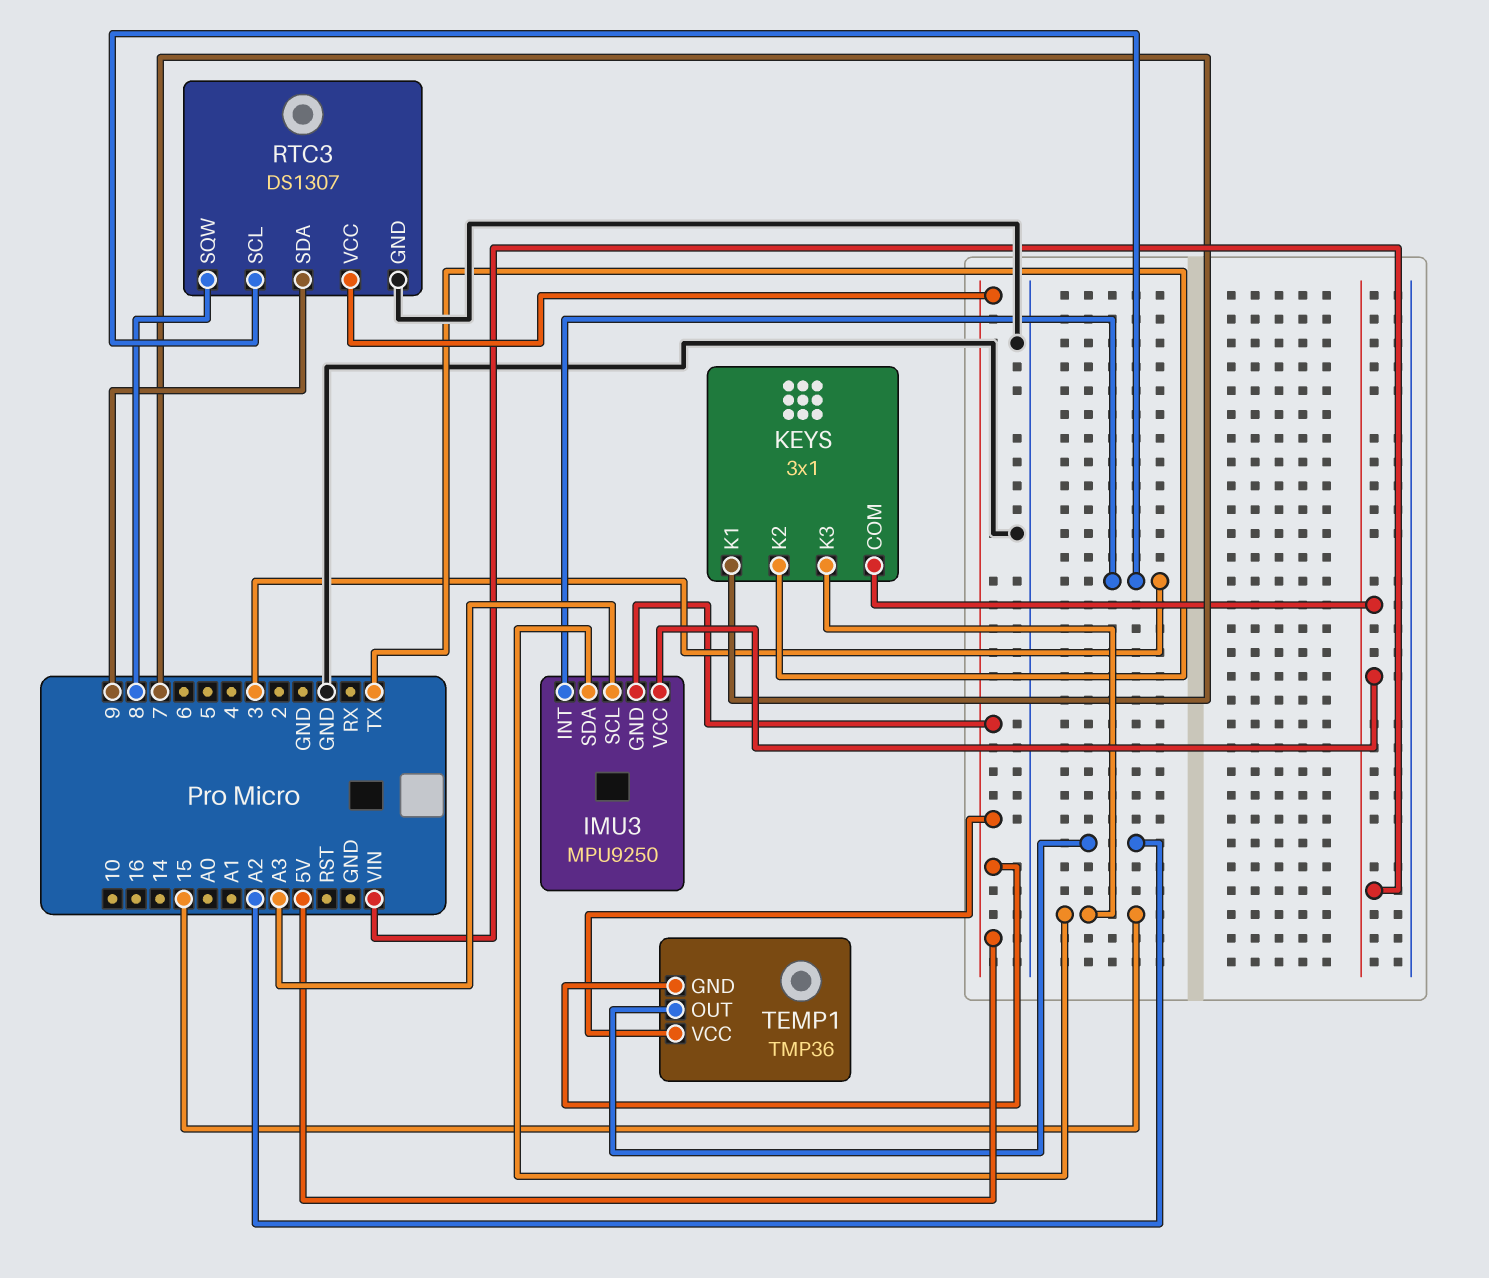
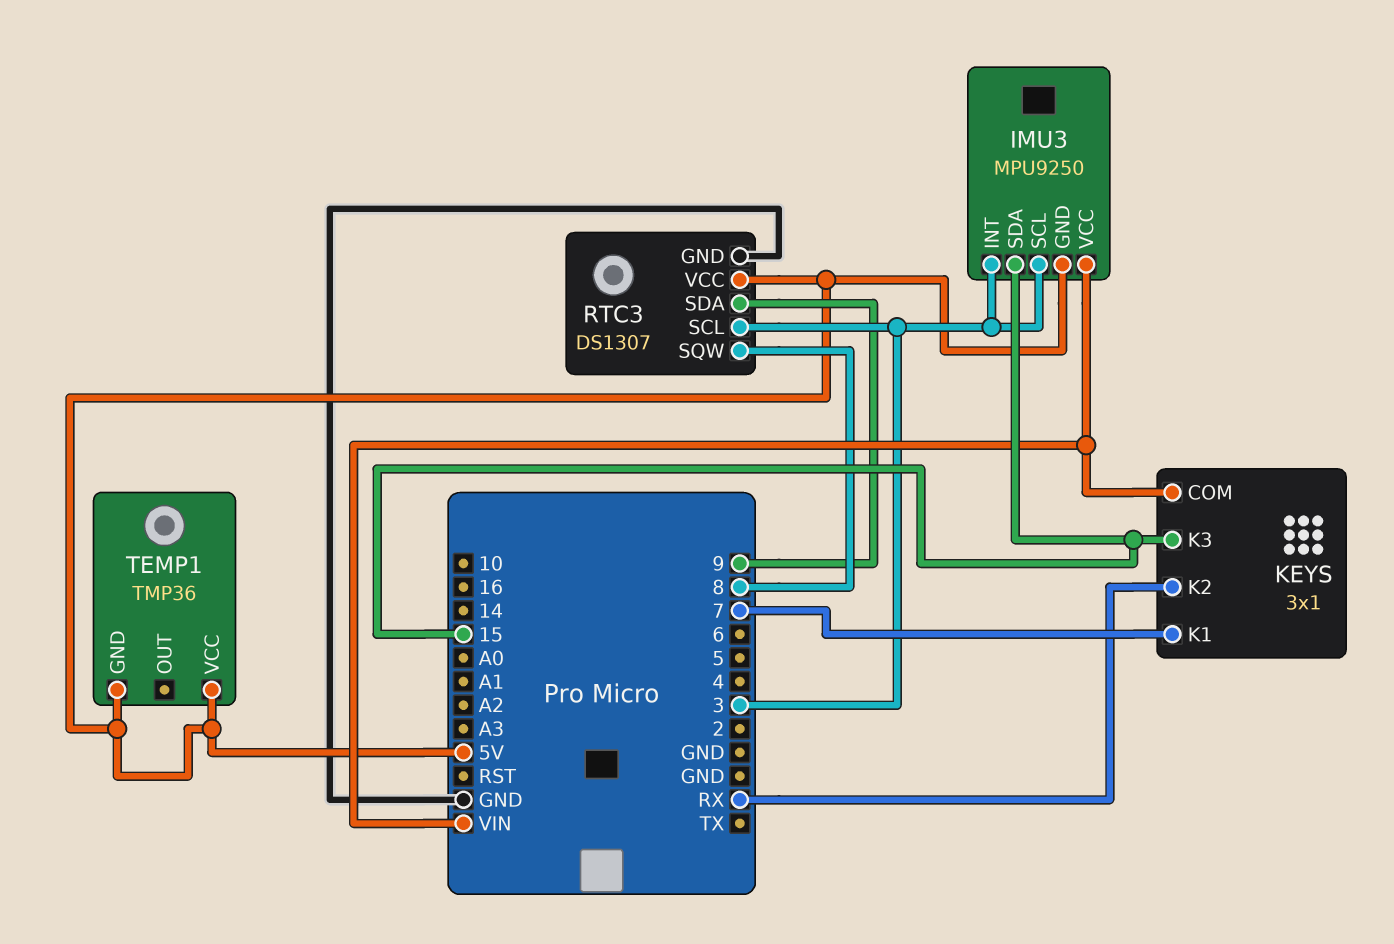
IMU3 pin SCL: A3 -> 3
KEYS pin K2: TX -> RX
TEMP1 pin OUT: A2 -> none

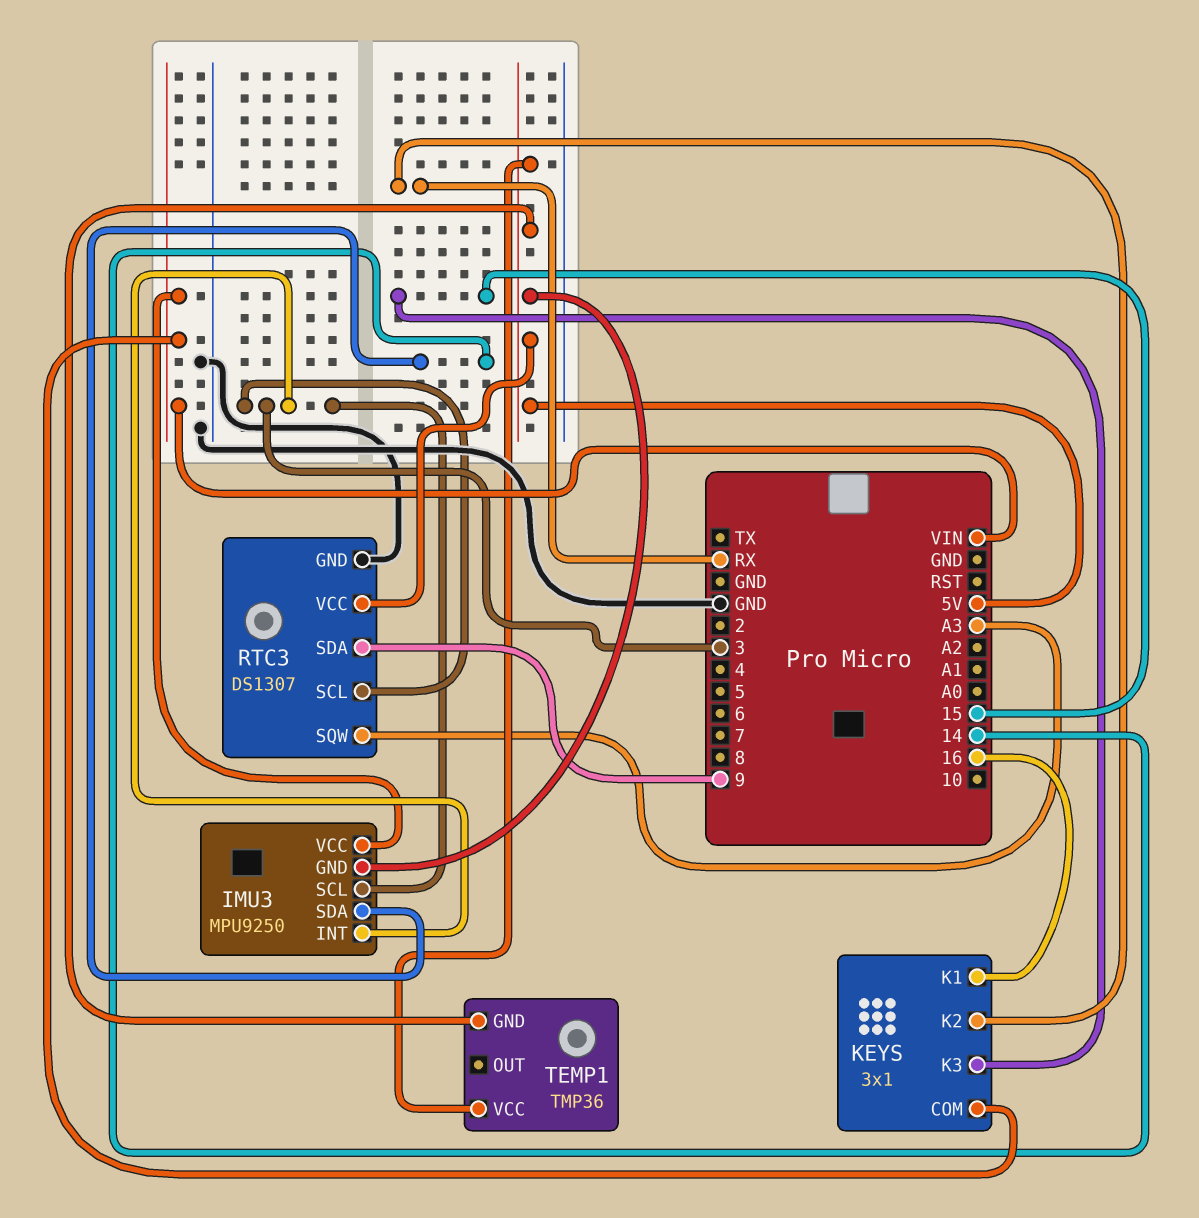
IMU3 pin SDA: 15 -> 14
KEYS pin K1: 7 -> 16
RTC3 pin SQW: 8 -> A3

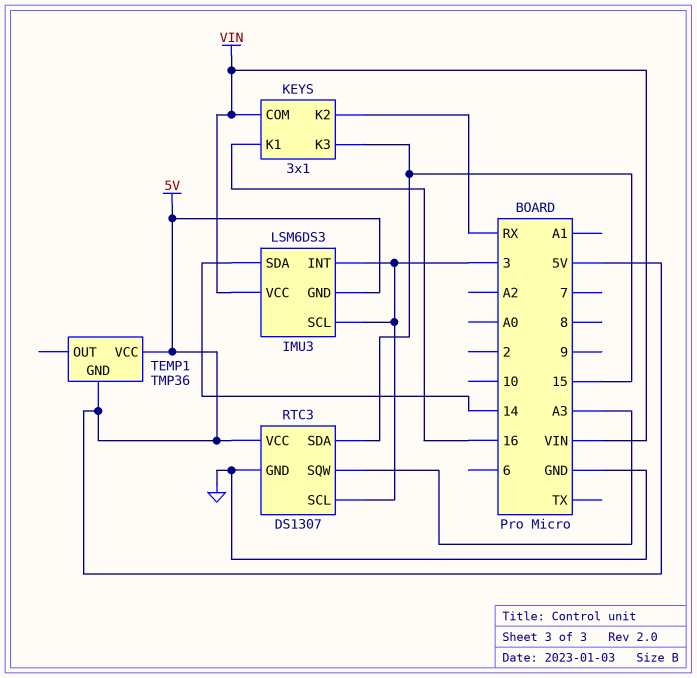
IMU3: MPU9250 -> LSM6DS3
RTC3 pin SDA: 9 -> 15

